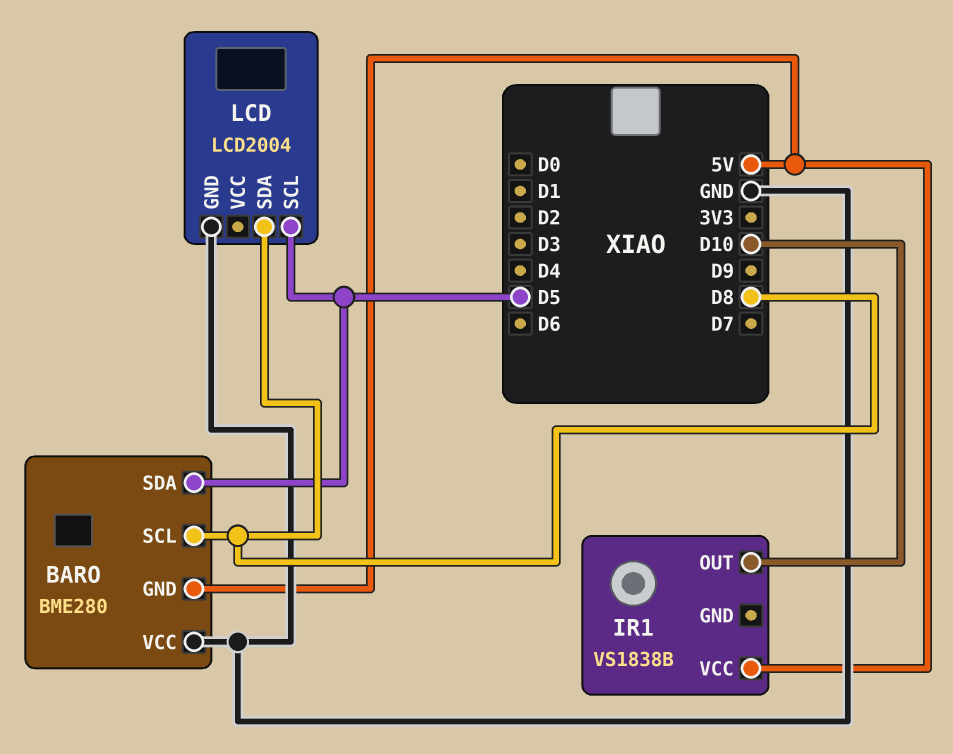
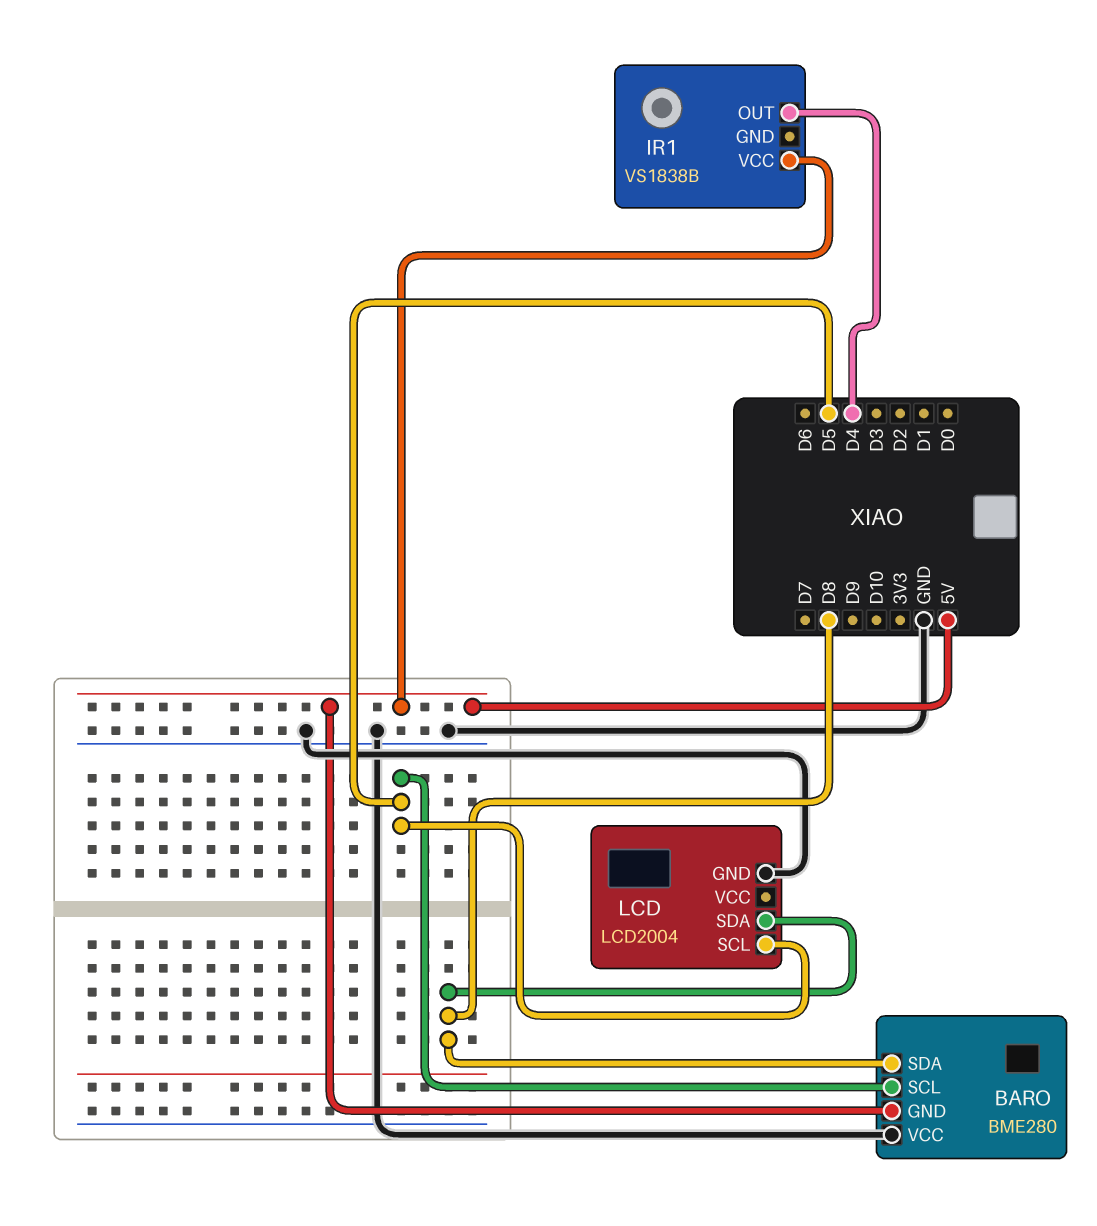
BARO pin SCL: D8 -> D5
BARO pin SDA: D5 -> D8
IR1 pin OUT: D10 -> D4

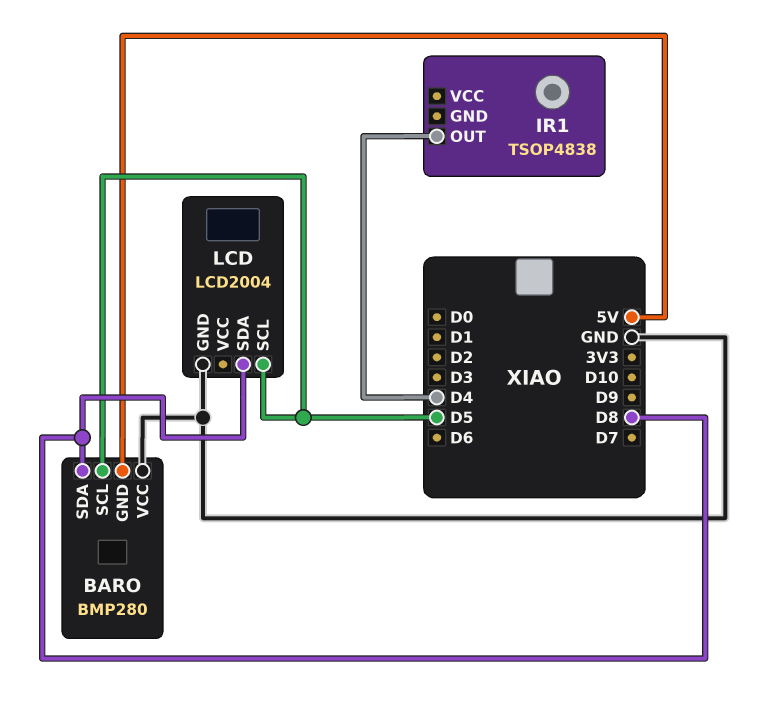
BARO: BME280 -> BMP280
IR1: VS1838B -> TSOP4838
IR1 pin VCC: 5V -> none

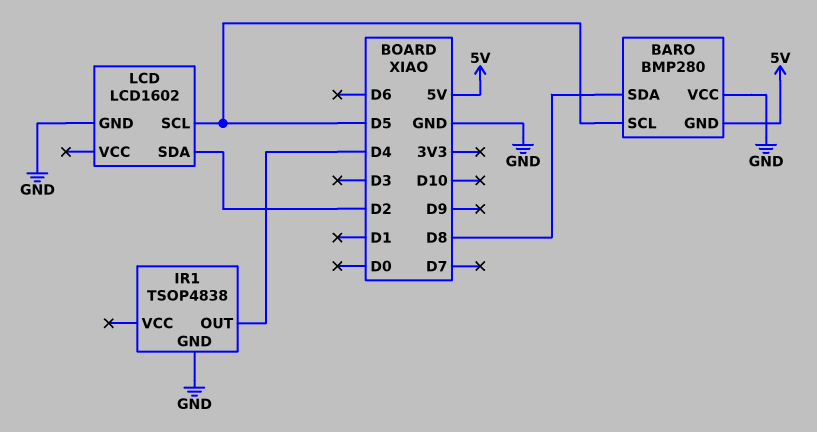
IR1 pin GND: none -> GND
LCD: LCD2004 -> LCD1602
LCD pin SDA: D8 -> D2

